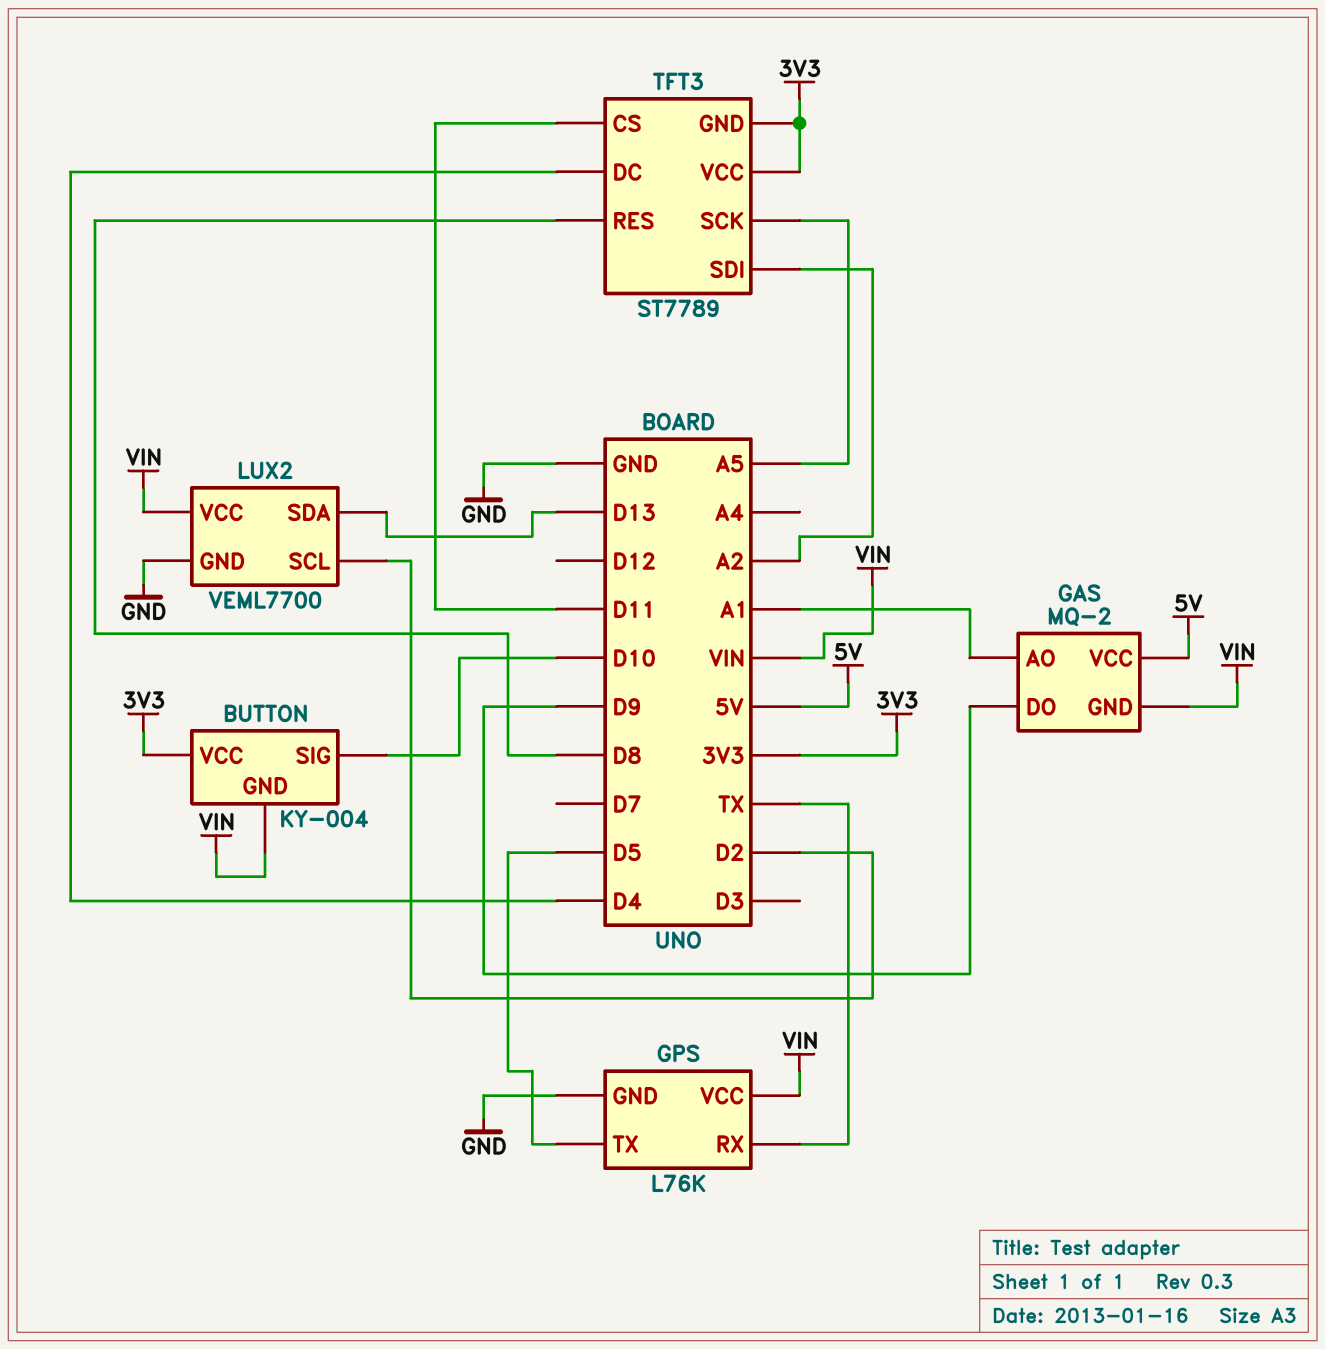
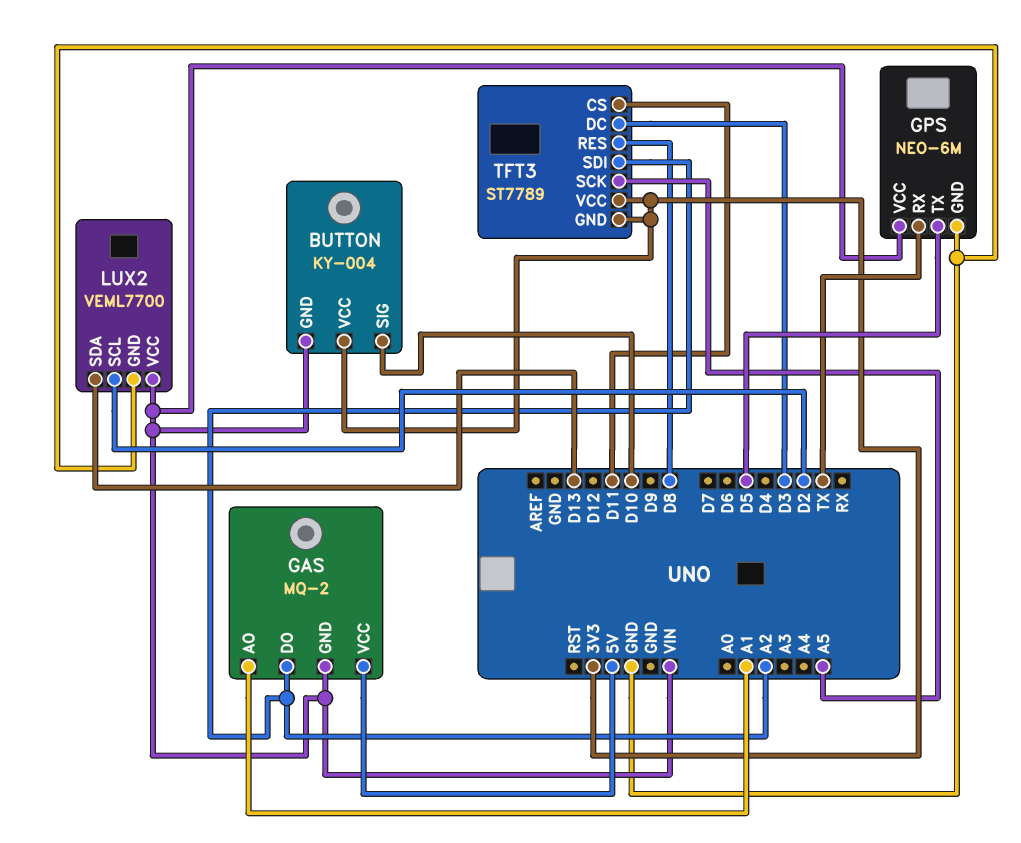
GAS pin DO: D9 -> A2
GPS: L76K -> NEO-6M
TFT3 pin DC: D4 -> D3

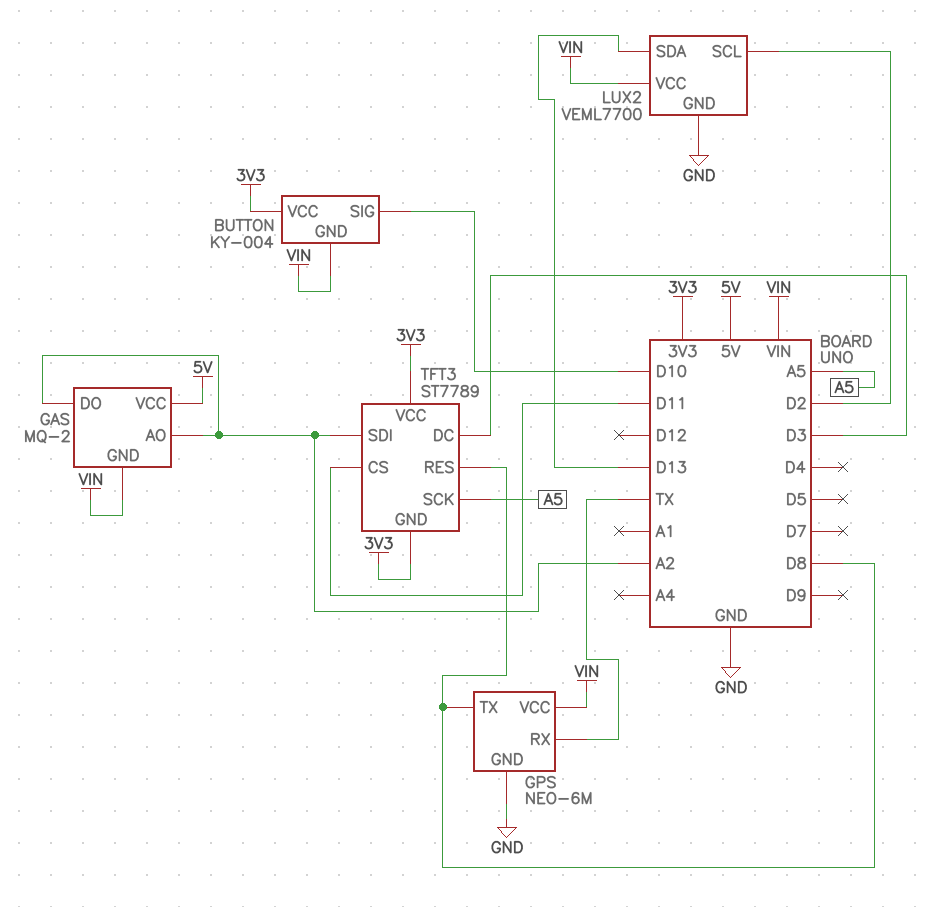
GAS pin AO: A1 -> A2
GPS pin TX: D5 -> D8

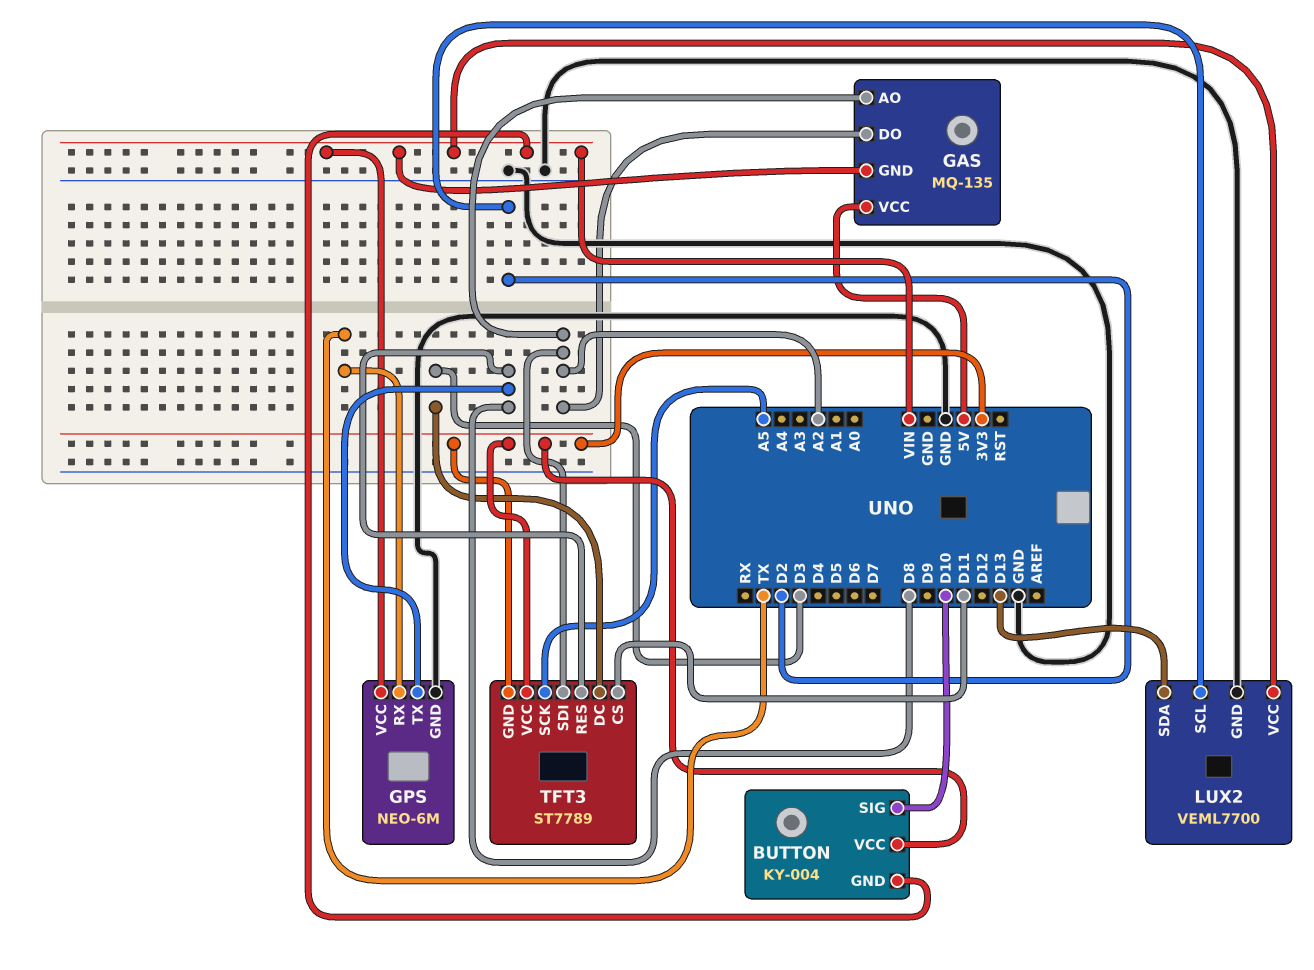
GAS: MQ-2 -> MQ-135

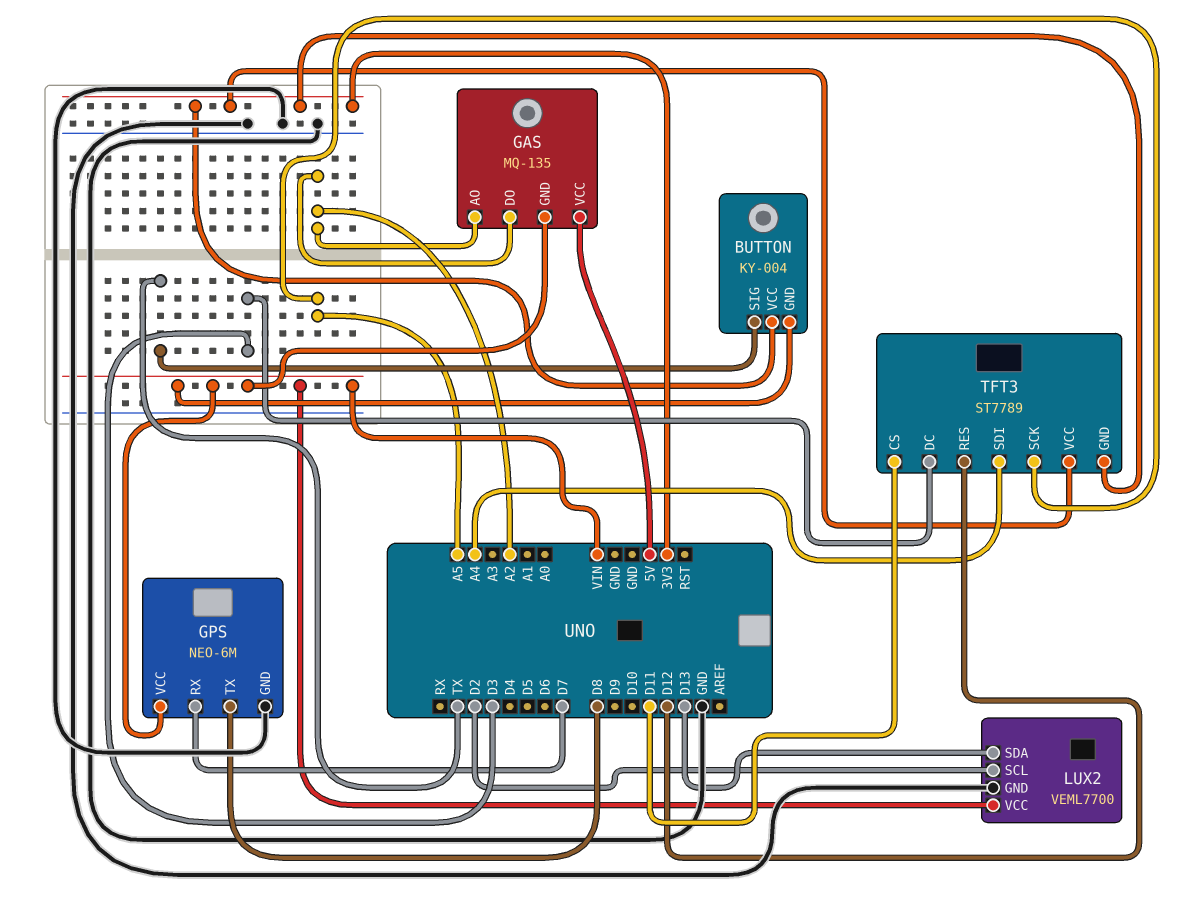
BUTTON pin SIG: D10 -> TX
GPS pin RX: TX -> D7
TFT3 pin RES: D8 -> D12
TFT3 pin SDI: A2 -> A4

